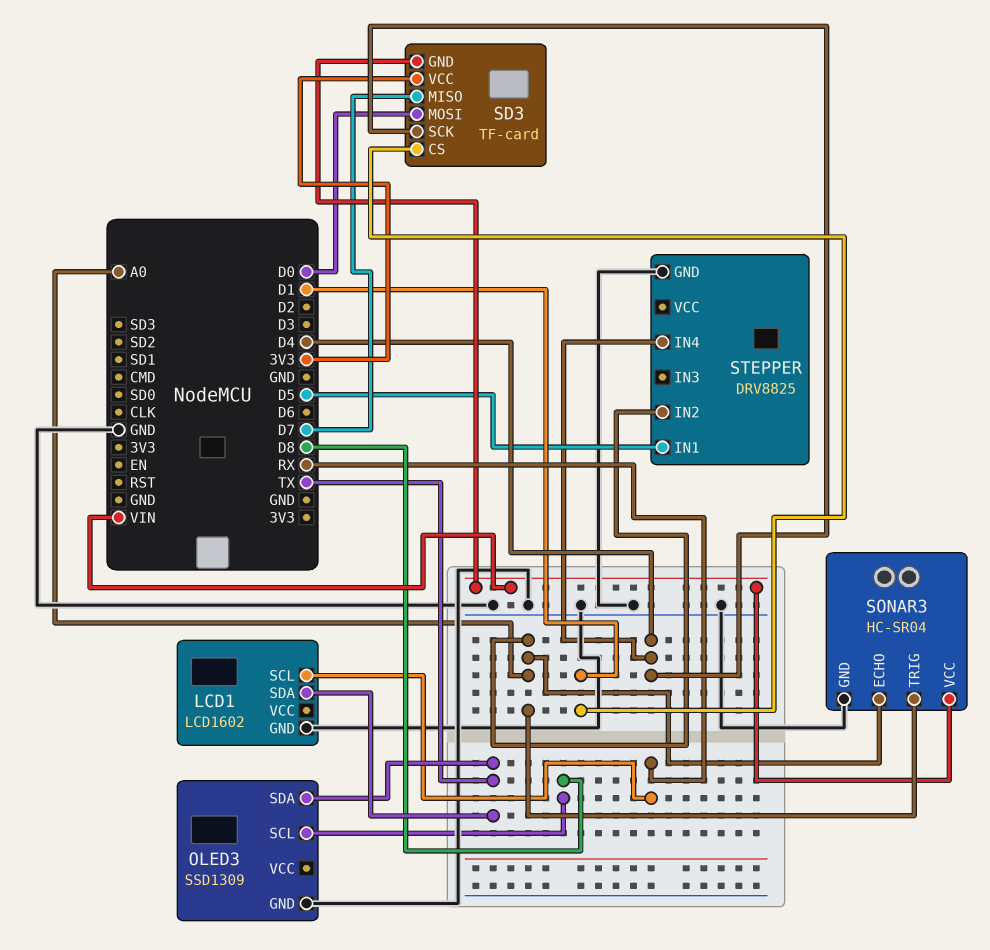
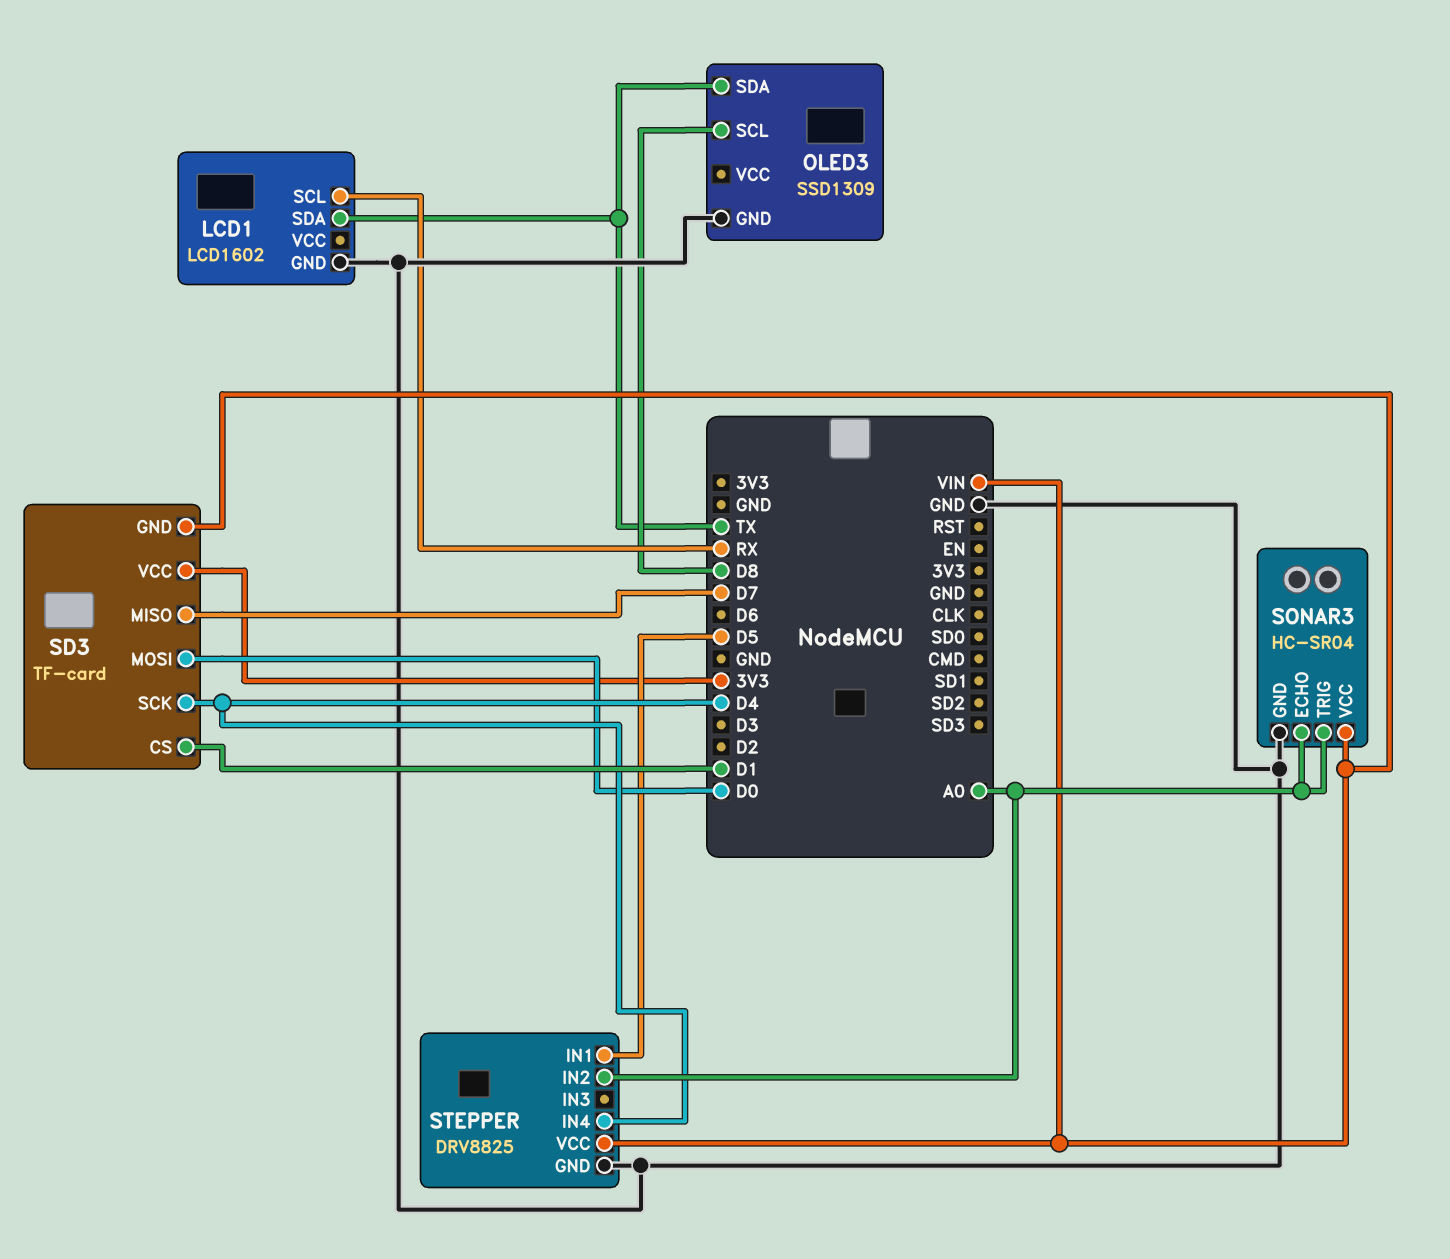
STEPPER pin VCC: none -> VIN

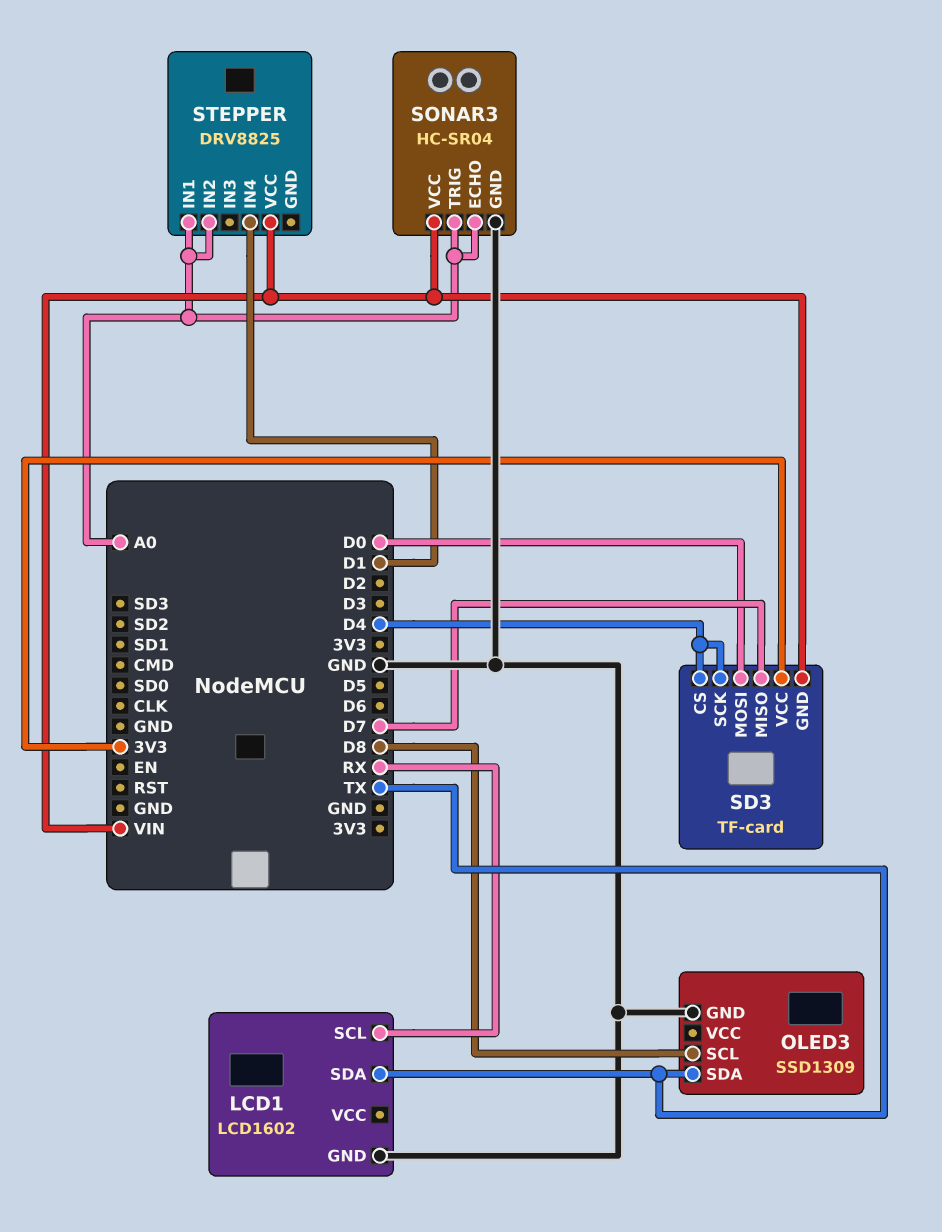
SD3 pin CS: D1 -> D4
STEPPER pin GND: GND -> none
STEPPER pin IN1: D5 -> A0
STEPPER pin IN4: D4 -> D1

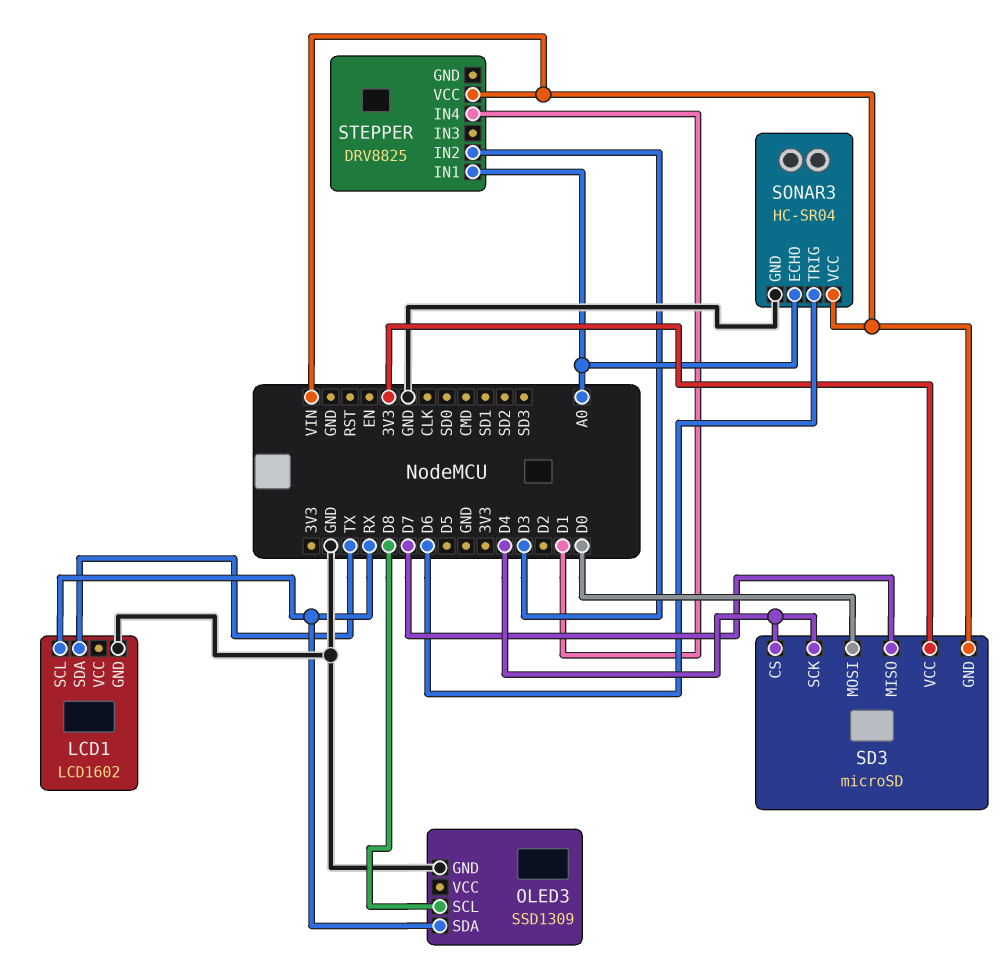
OLED3 pin SDA: TX -> RX
SD3: TF-card -> microSD
SONAR3 pin TRIG: A0 -> D6
STEPPER pin IN2: A0 -> D3

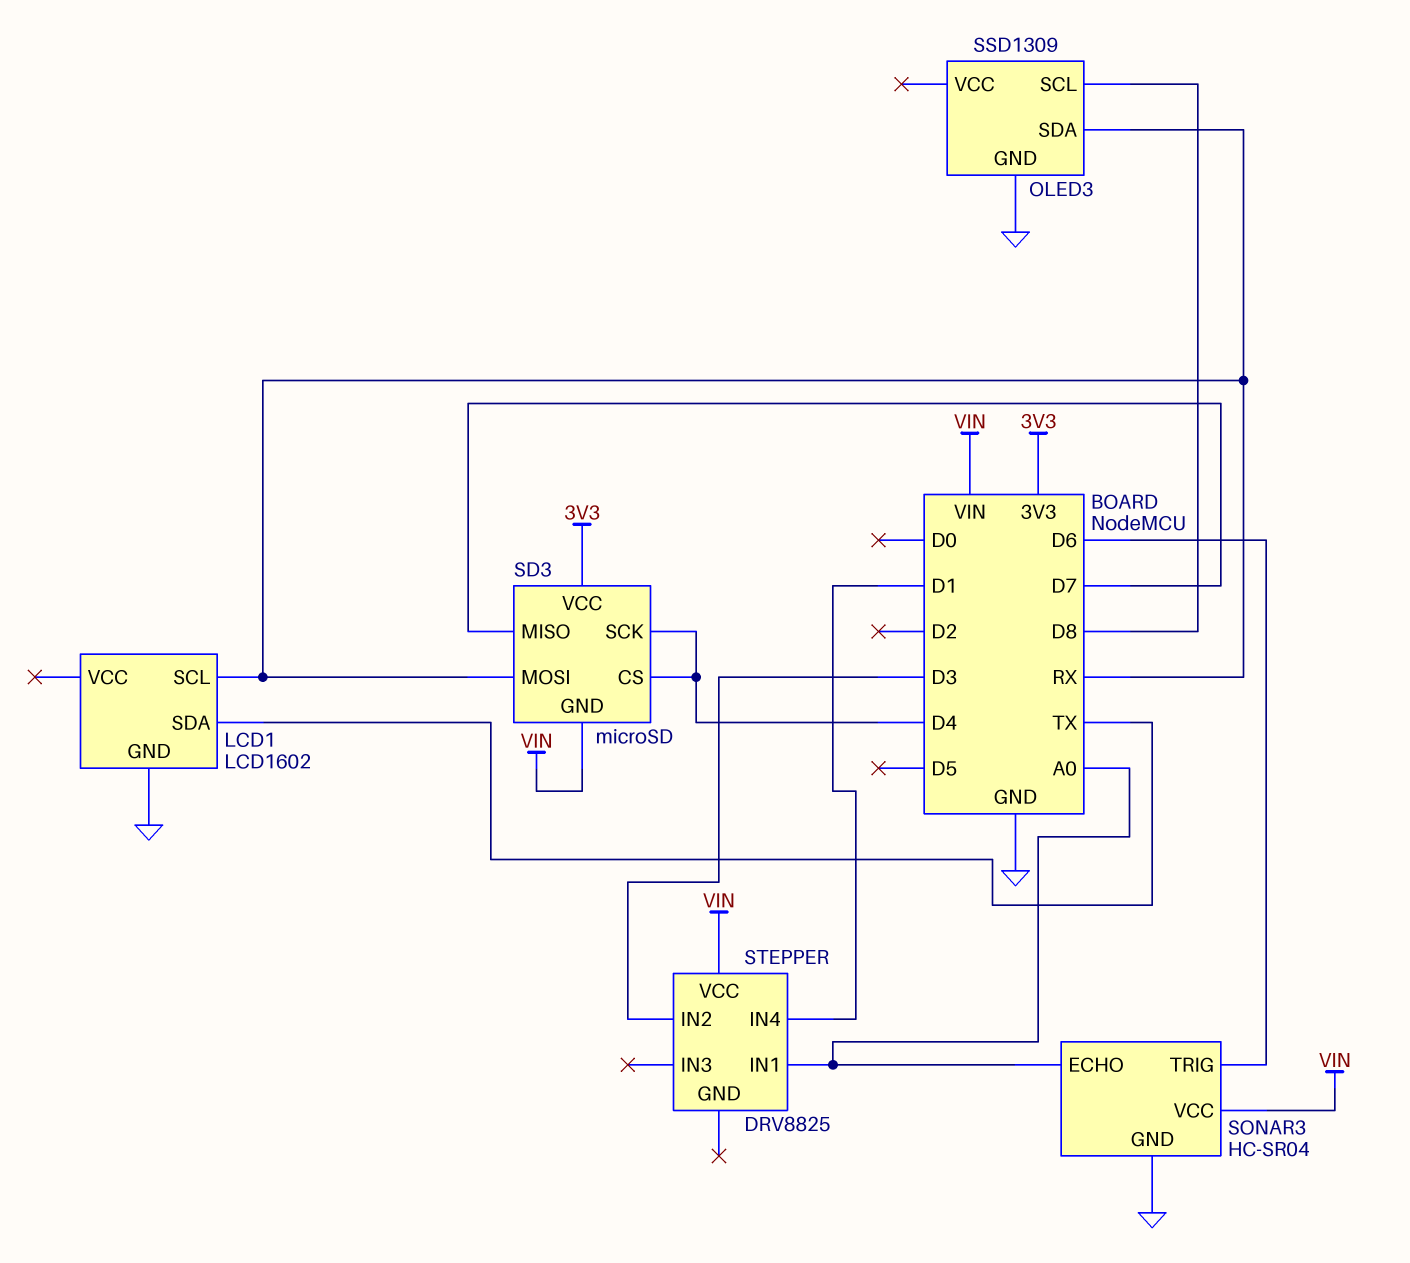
SD3 pin MOSI: D0 -> RX

